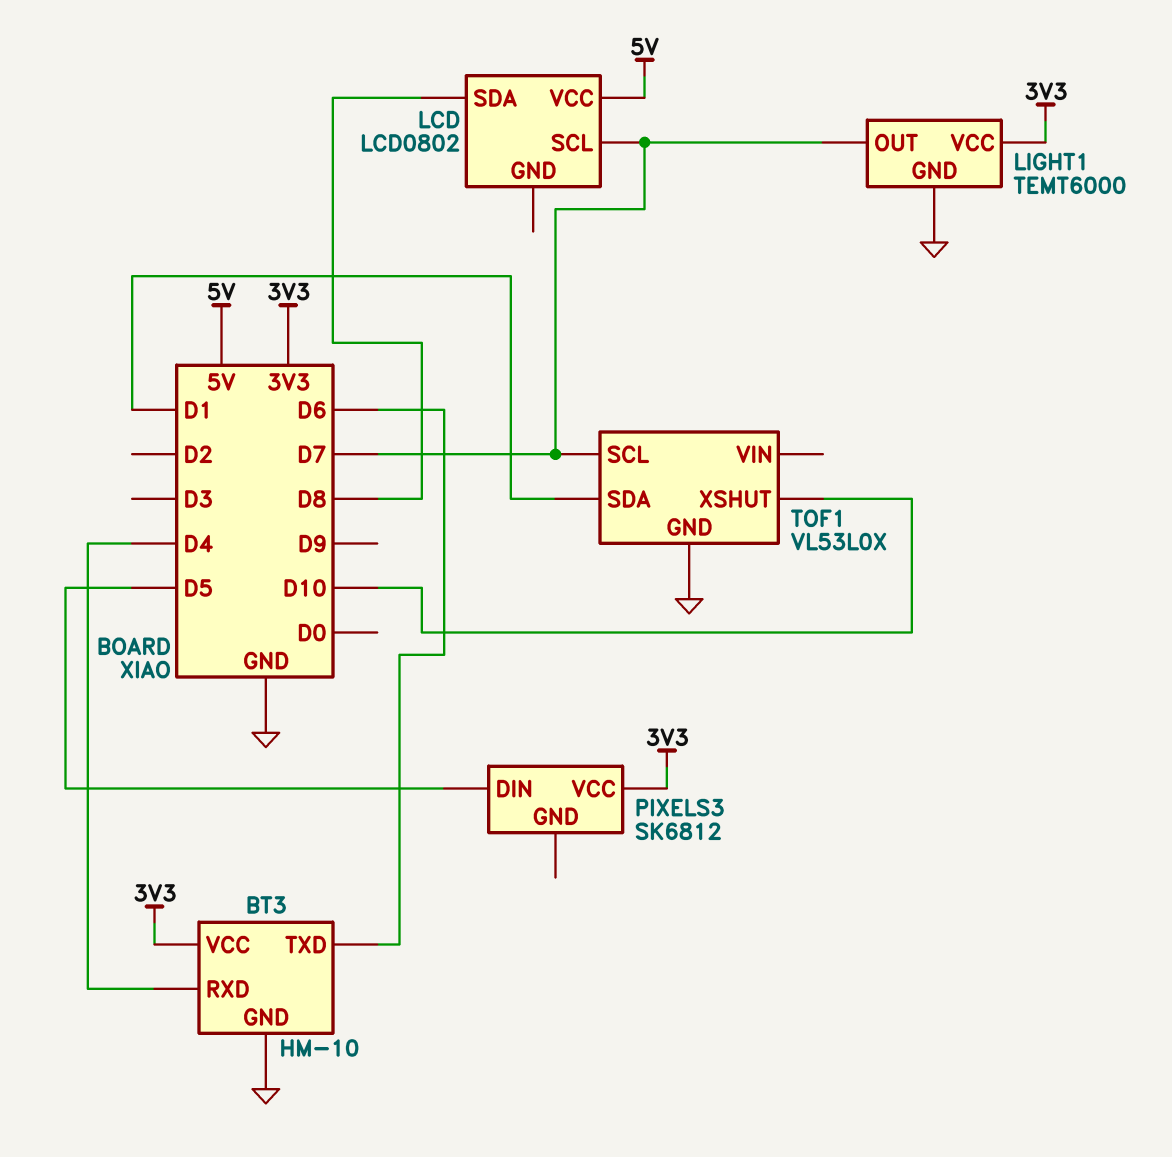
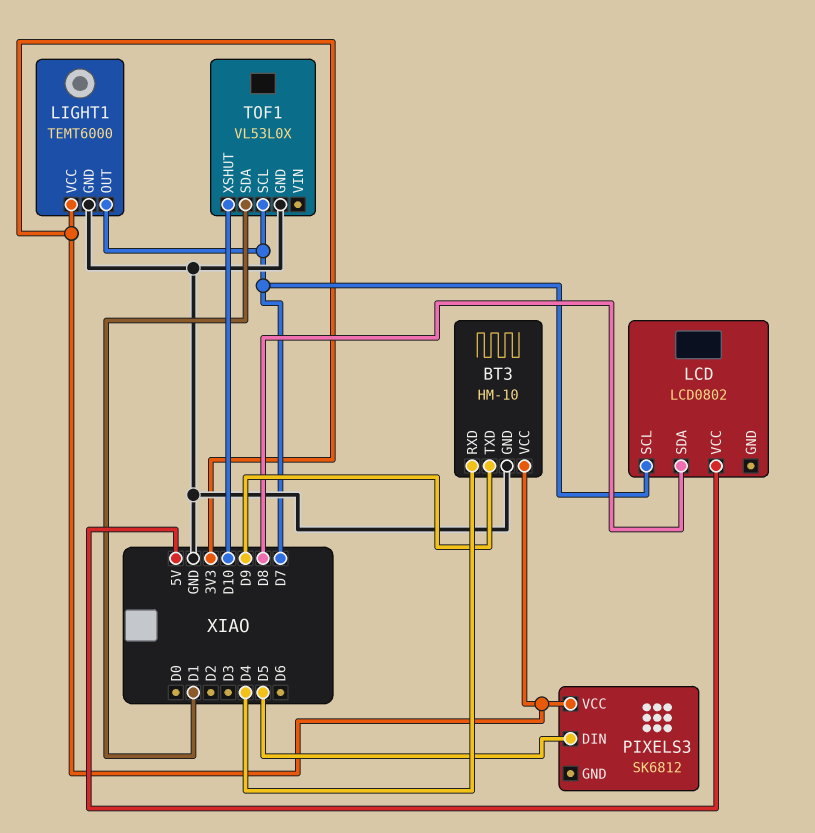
BT3 pin TXD: D6 -> D9

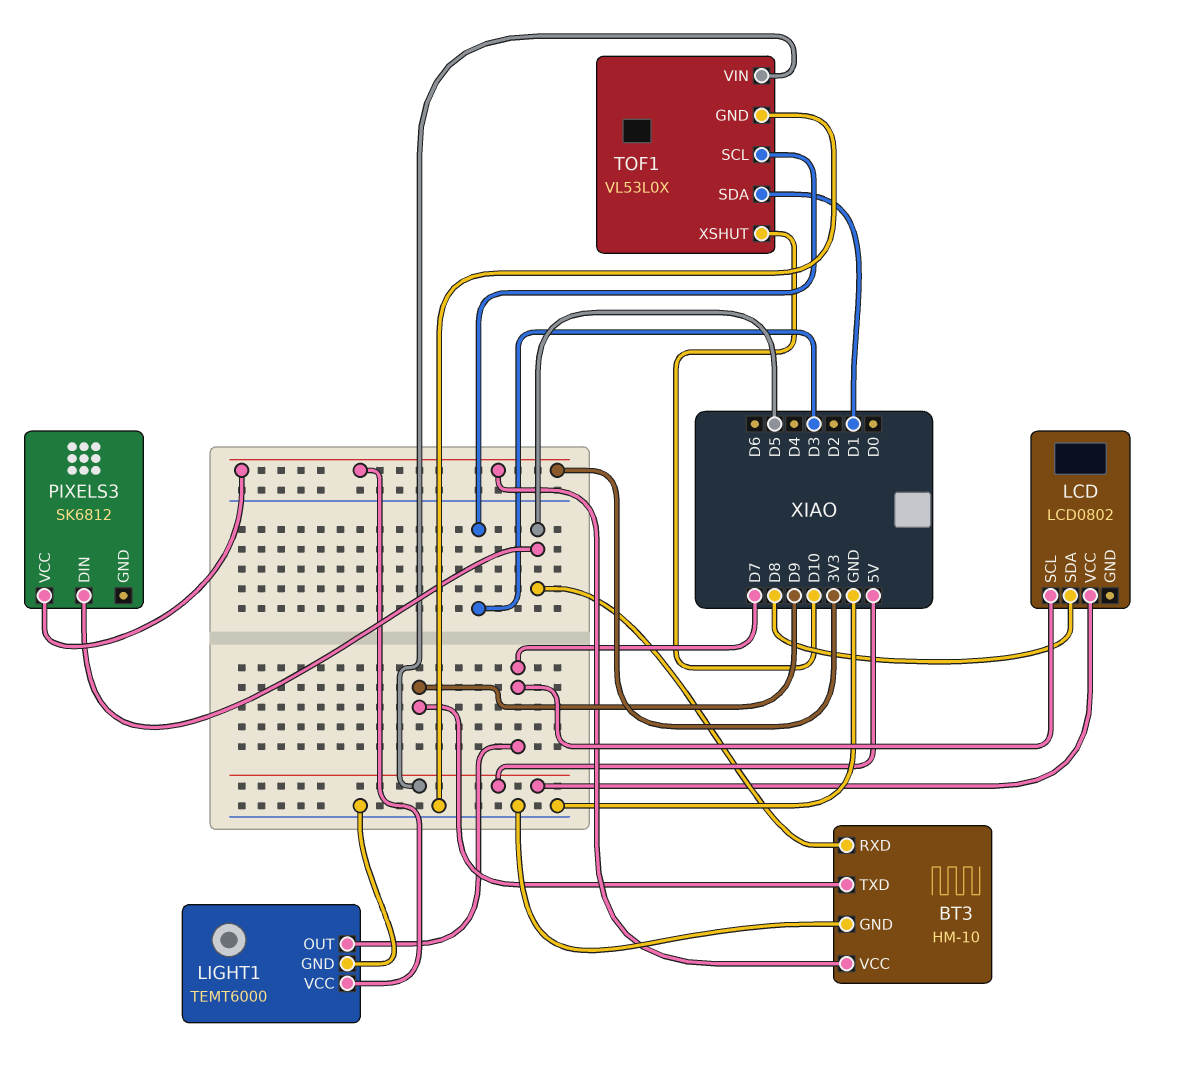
BT3 pin RXD: D4 -> D5
TOF1 pin SCL: D7 -> D3
TOF1 pin VIN: none -> 5V

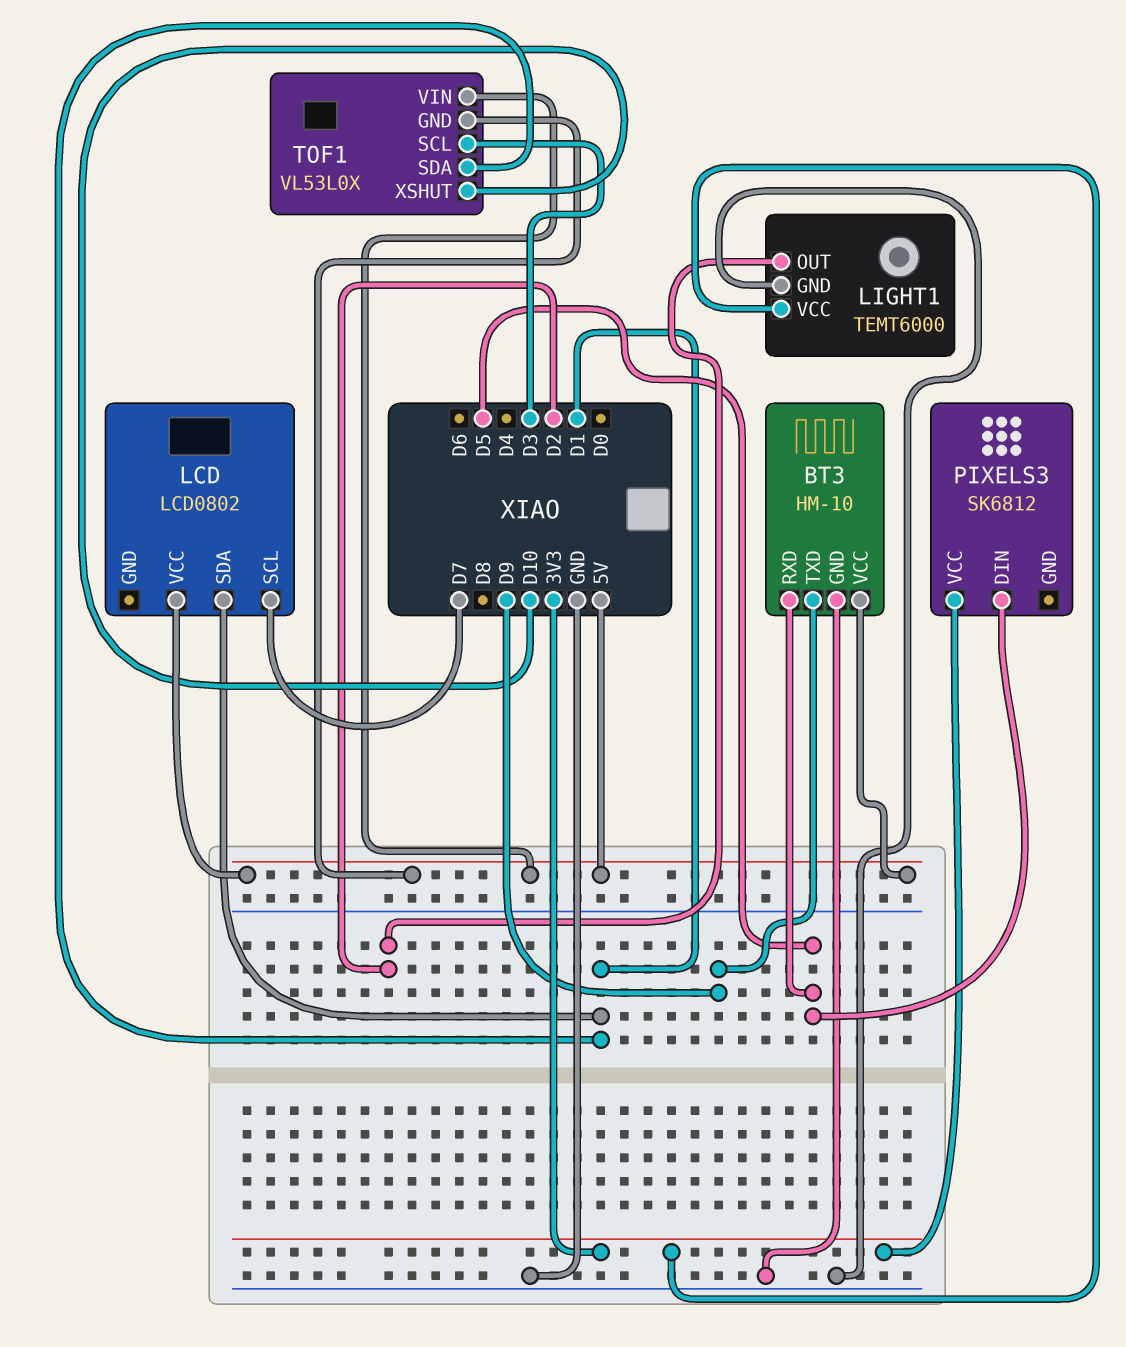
BT3 pin VCC: 3V3 -> 5V
LCD pin SDA: D8 -> D1
LIGHT1 pin OUT: D7 -> D2
TOF1 pin GND: GND -> 5V

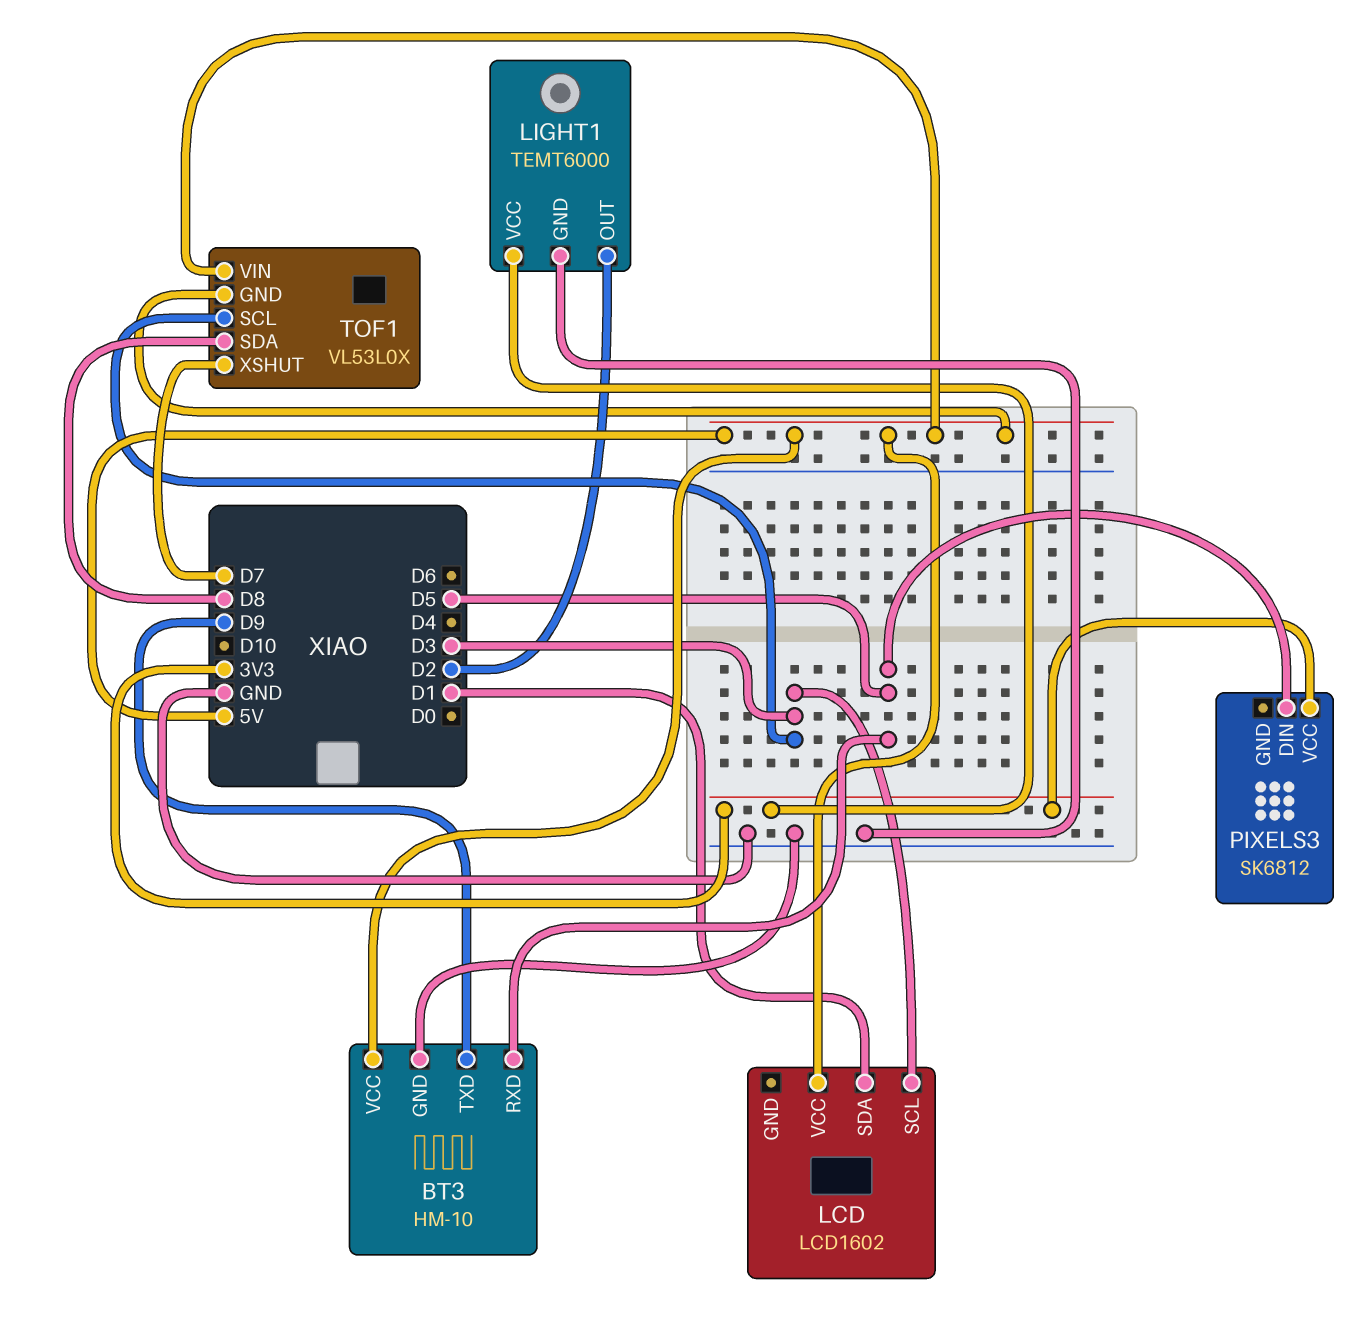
LCD: LCD0802 -> LCD1602
LCD pin SCL: D7 -> D3
TOF1 pin SDA: D1 -> D8
TOF1 pin XSHUT: D10 -> D7

